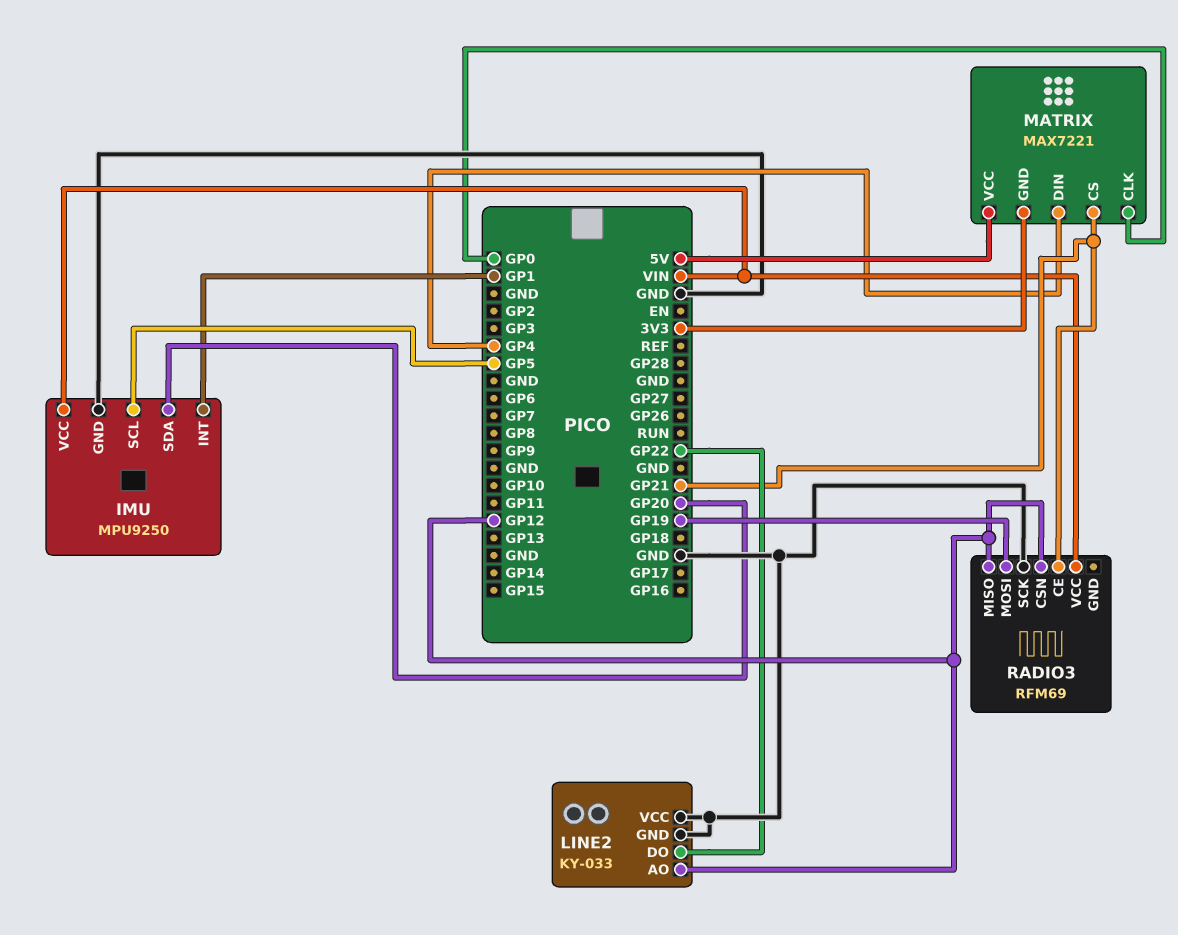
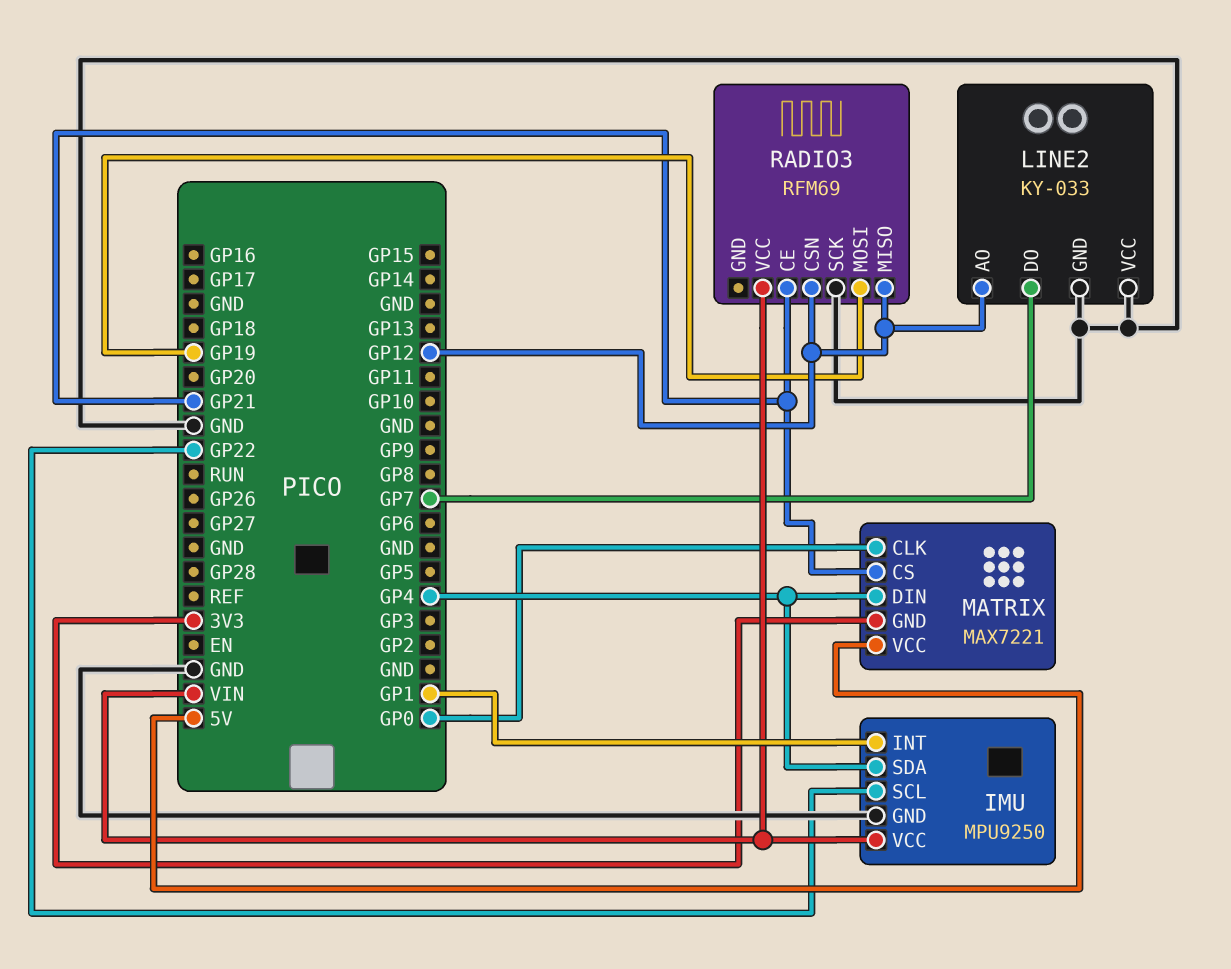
IMU pin SCL: GP5 -> GP22
IMU pin SDA: GP20 -> GP4
LINE2 pin DO: GP22 -> GP7

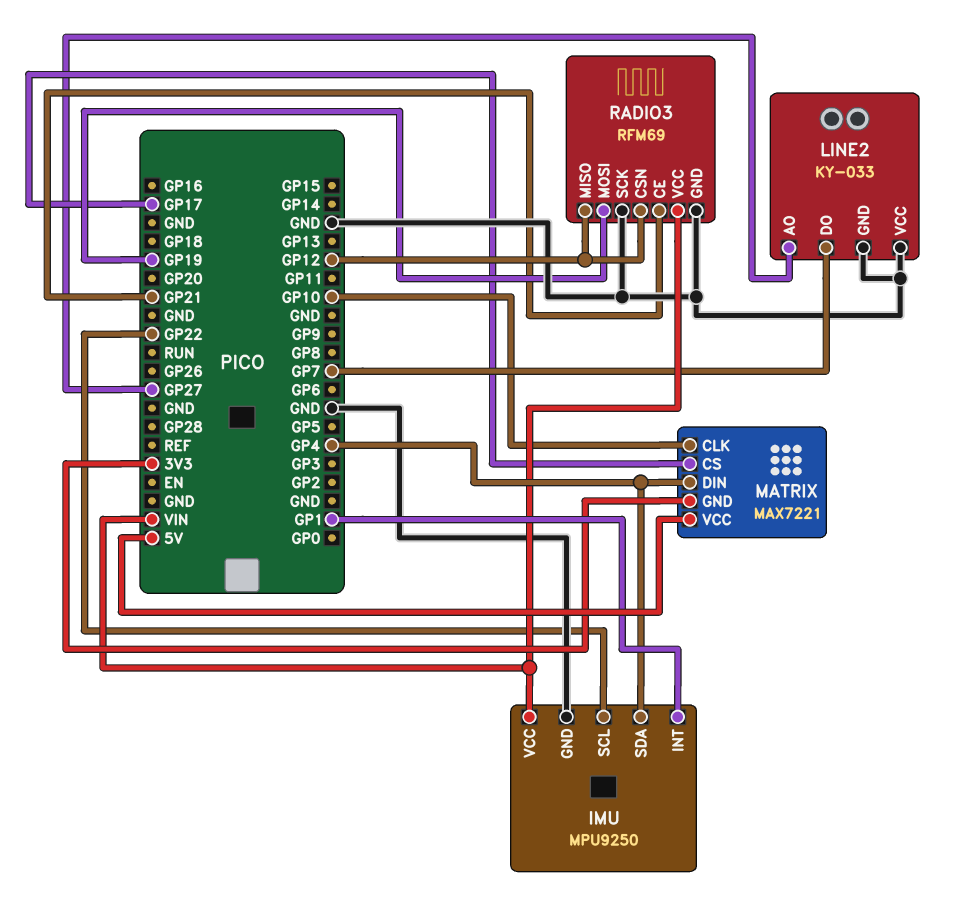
LINE2 pin AO: GP12 -> GP27
MATRIX pin CLK: GP0 -> GP10
MATRIX pin CS: GP21 -> GP17
RADIO3 pin GND: none -> GND

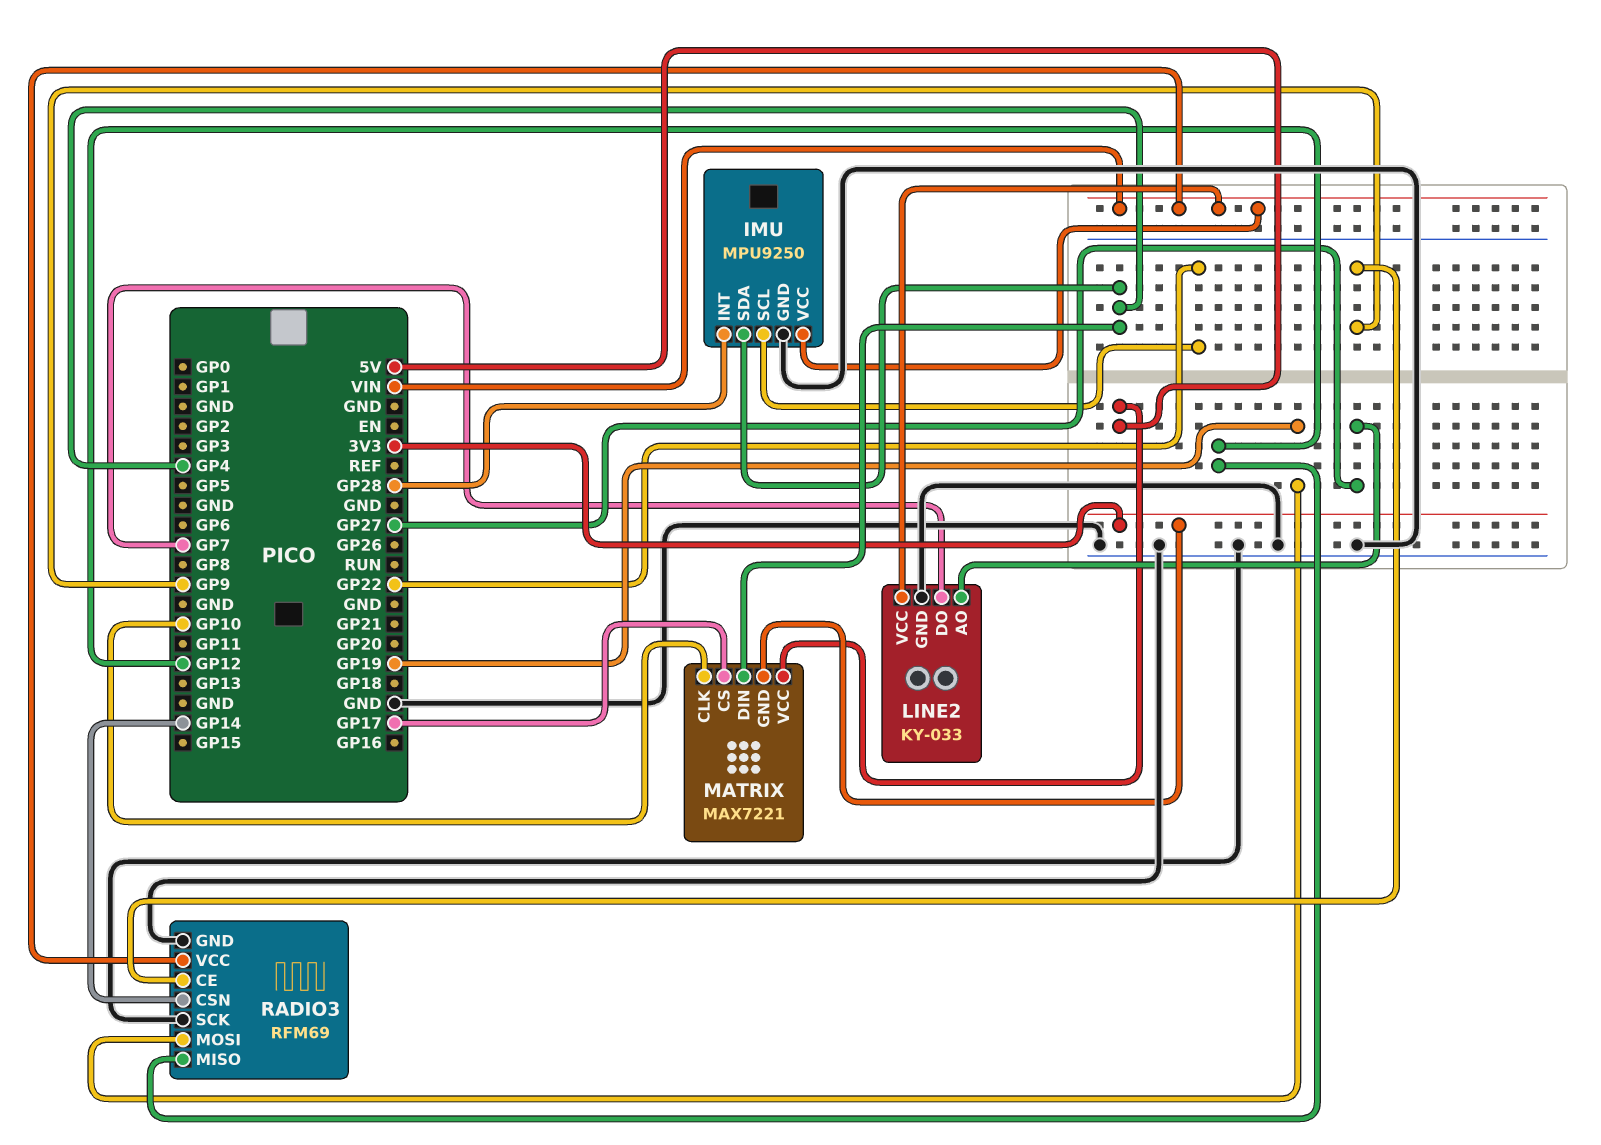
IMU pin INT: GP1 -> GP28
LINE2 pin VCC: GND -> VIN
RADIO3 pin CE: GP21 -> GP9
RADIO3 pin CSN: GP12 -> GP14

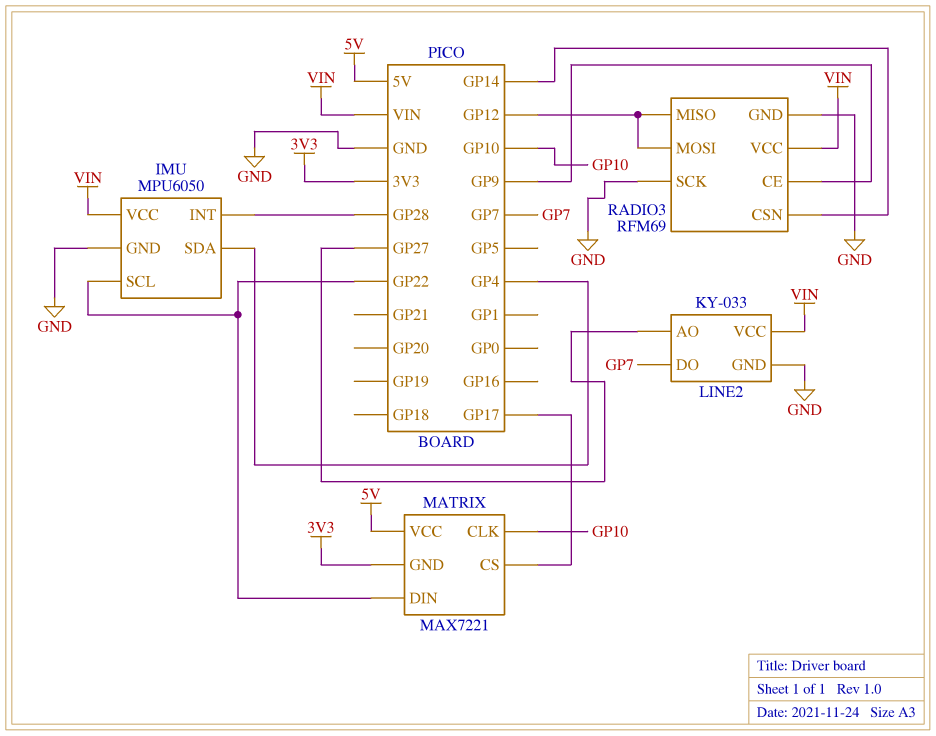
IMU: MPU9250 -> MPU6050
MATRIX pin DIN: GP4 -> GP22
RADIO3 pin MOSI: GP19 -> GP12

